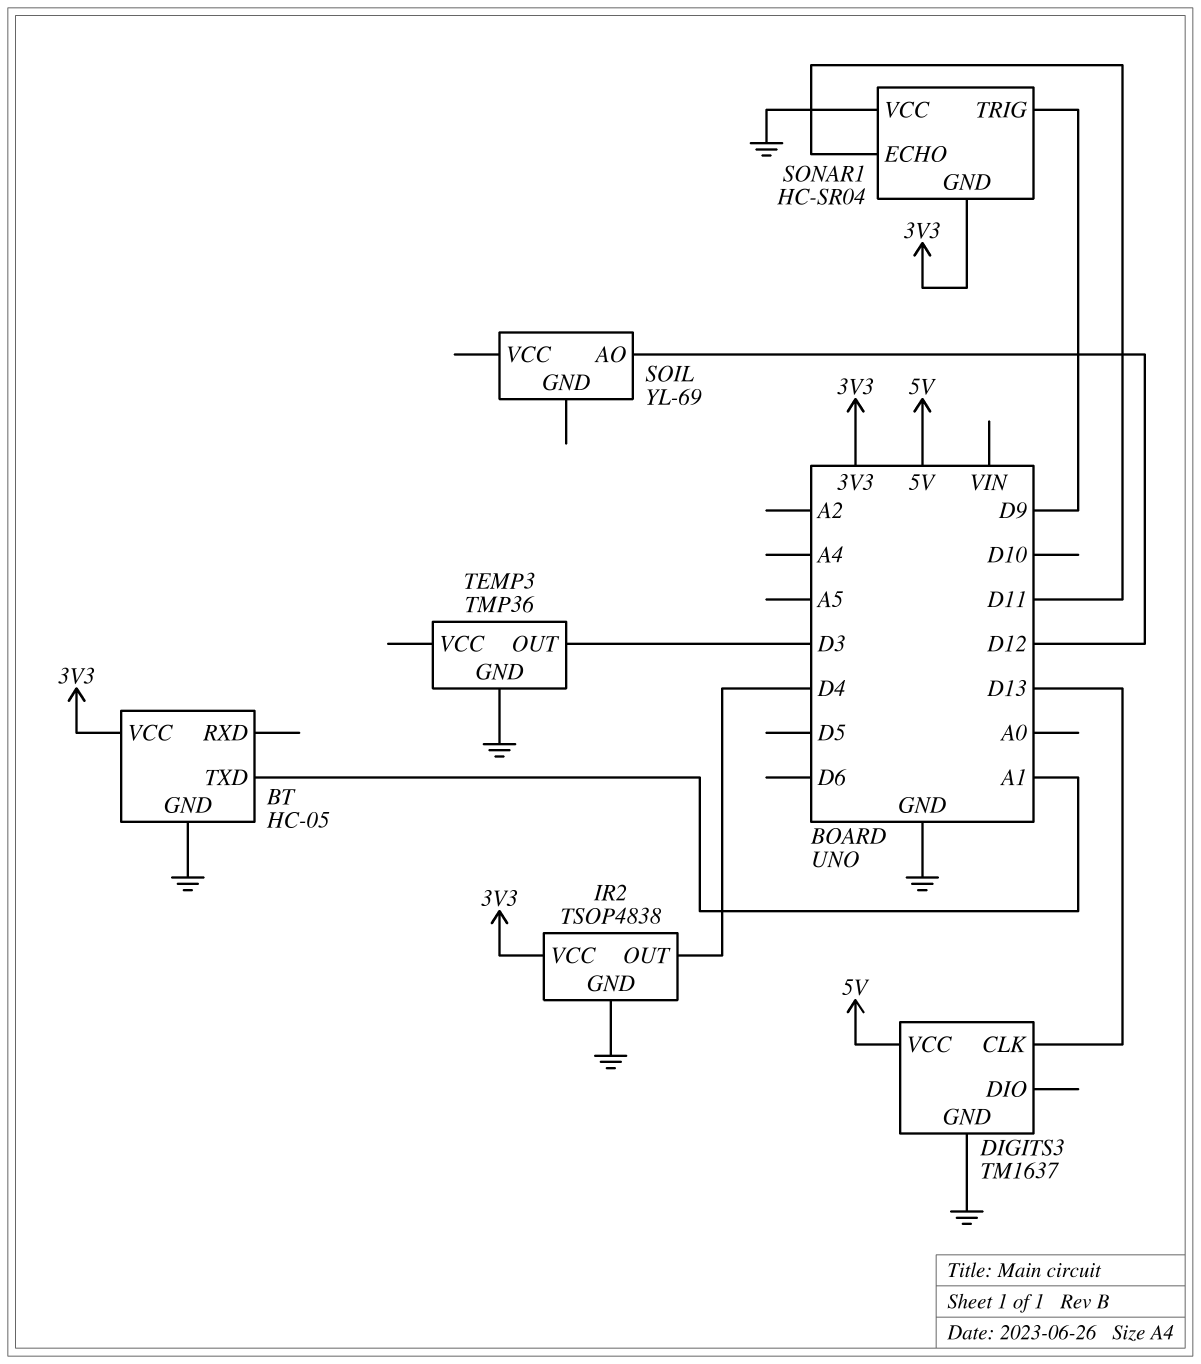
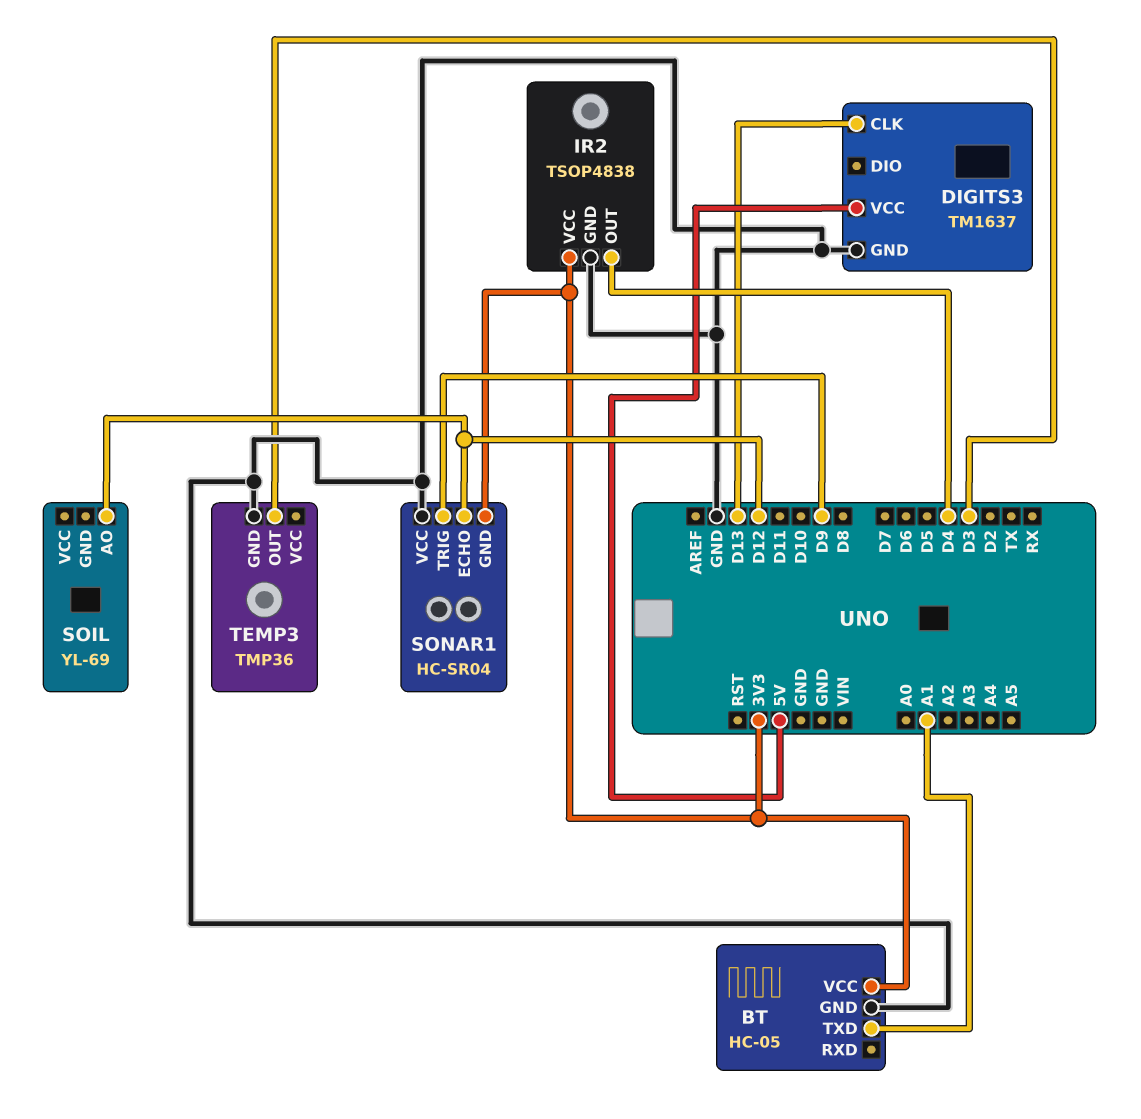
SONAR1 pin ECHO: D11 -> D12

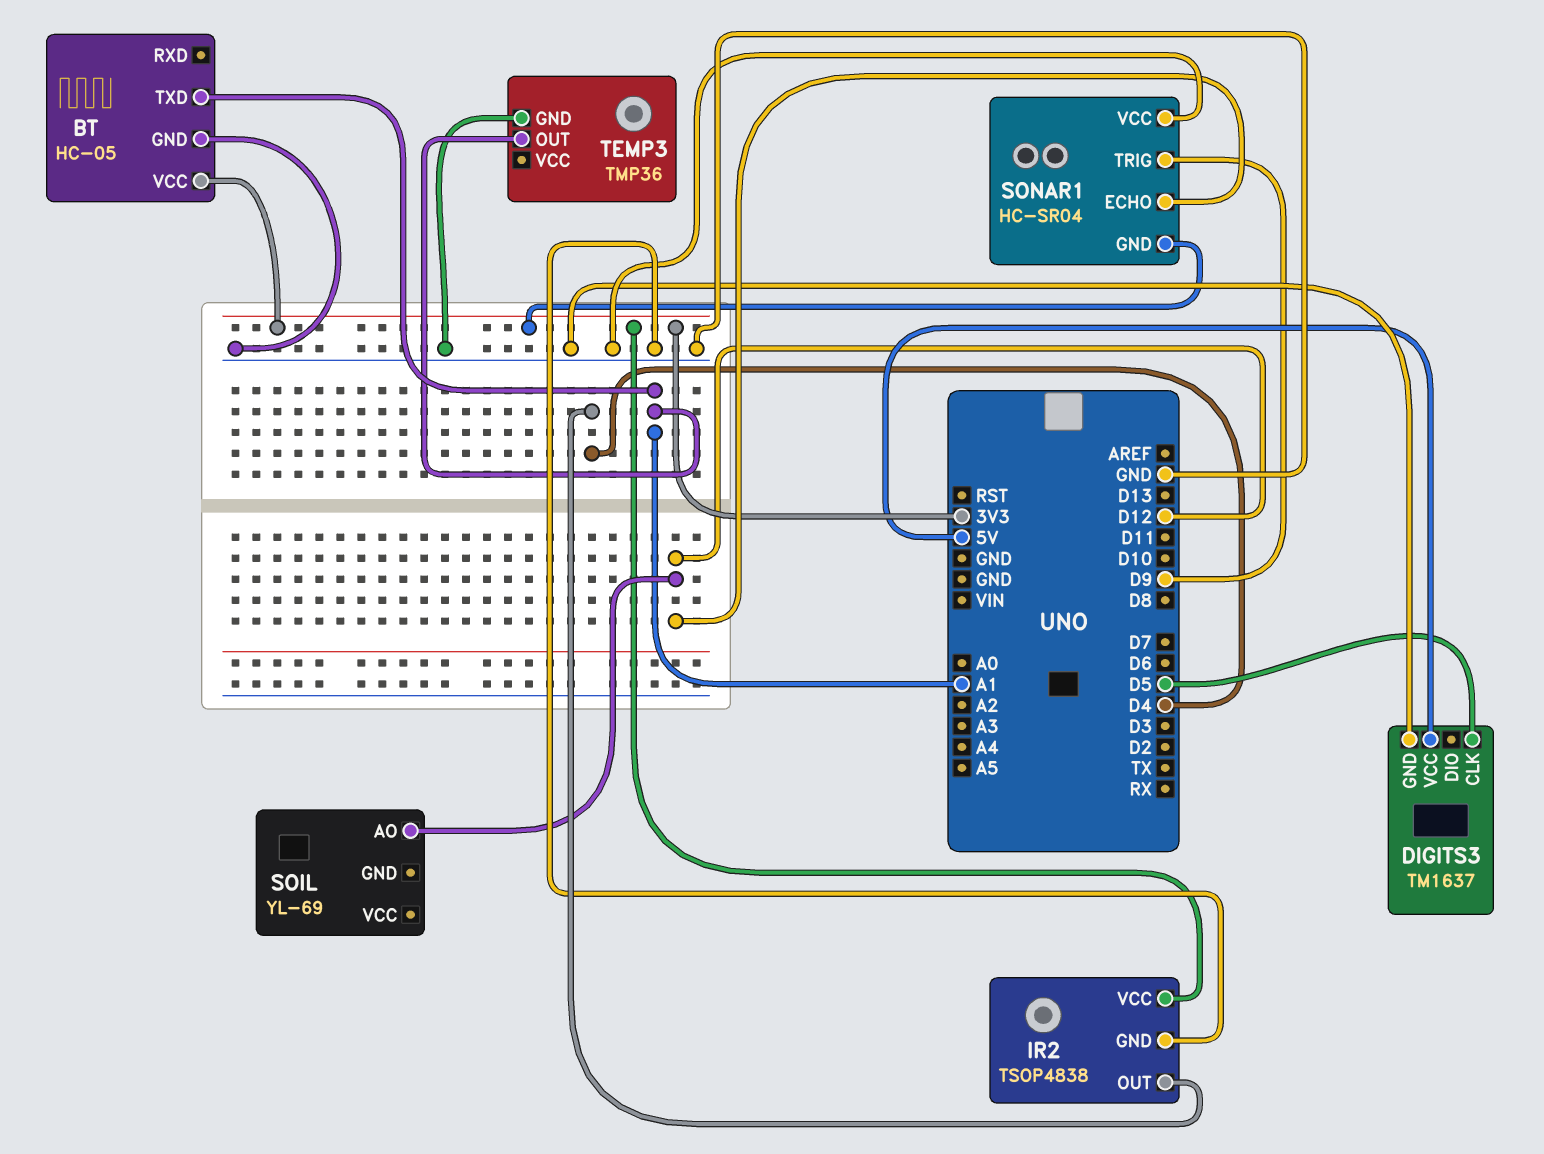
DIGITS3 pin CLK: D13 -> D5
TEMP3 pin OUT: D3 -> A1

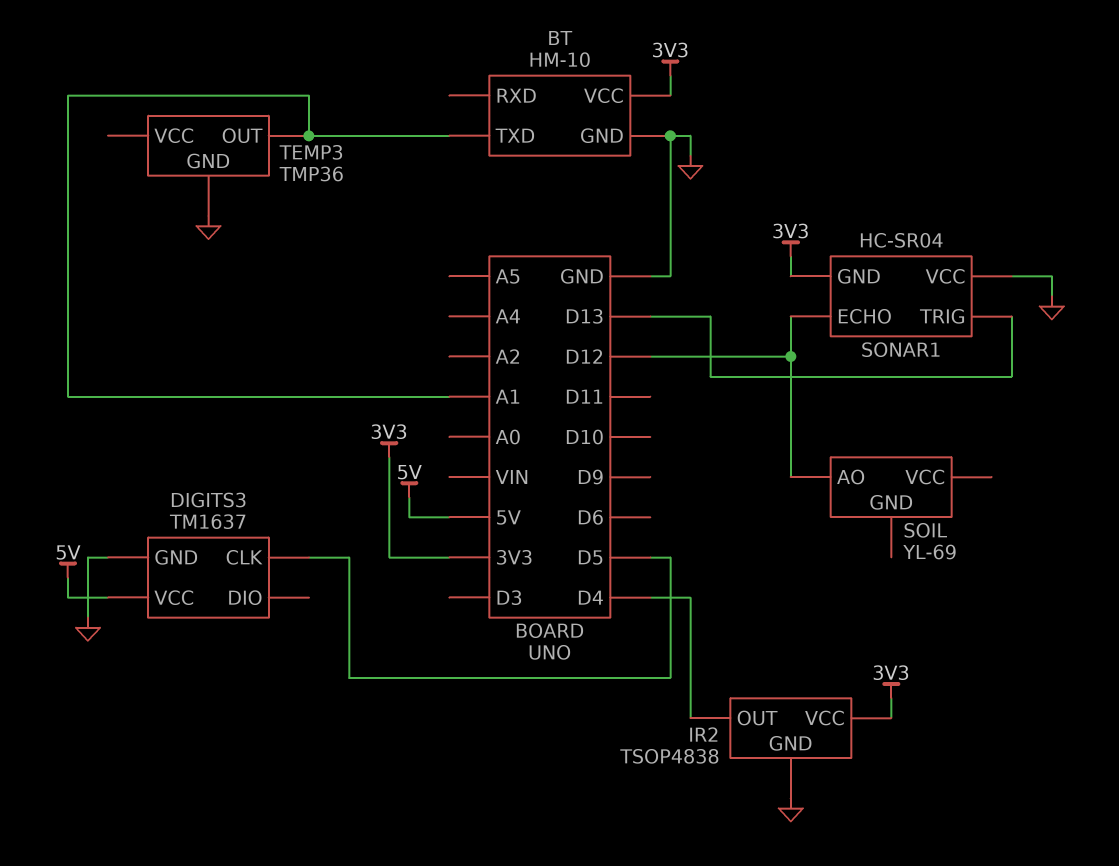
BT: HC-05 -> HM-10
SONAR1 pin TRIG: D9 -> D13

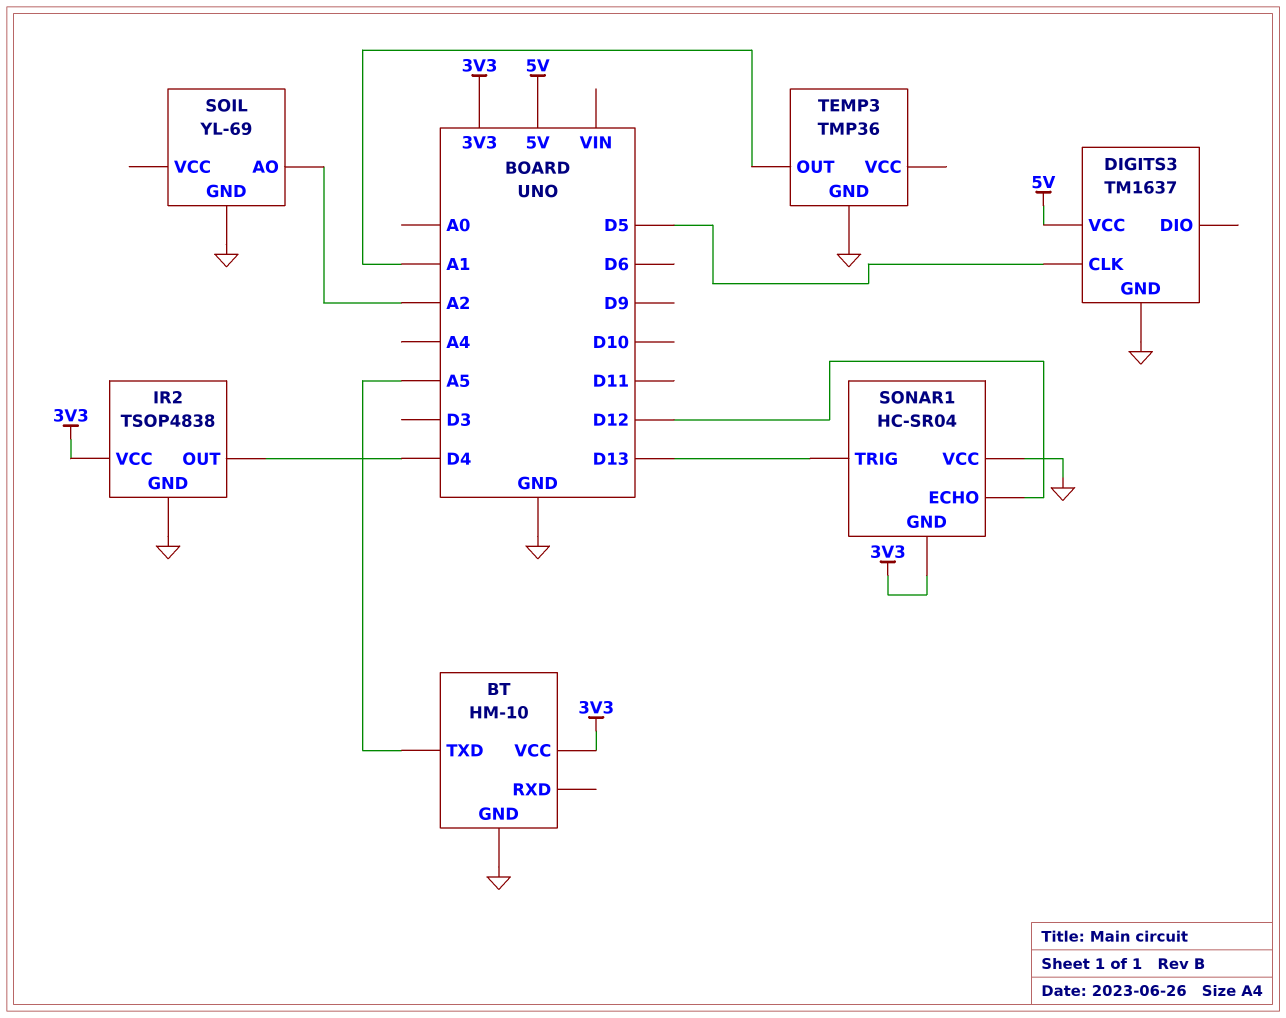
BT pin TXD: A1 -> A5
SOIL pin AO: D12 -> A2
SOIL pin GND: none -> GND

